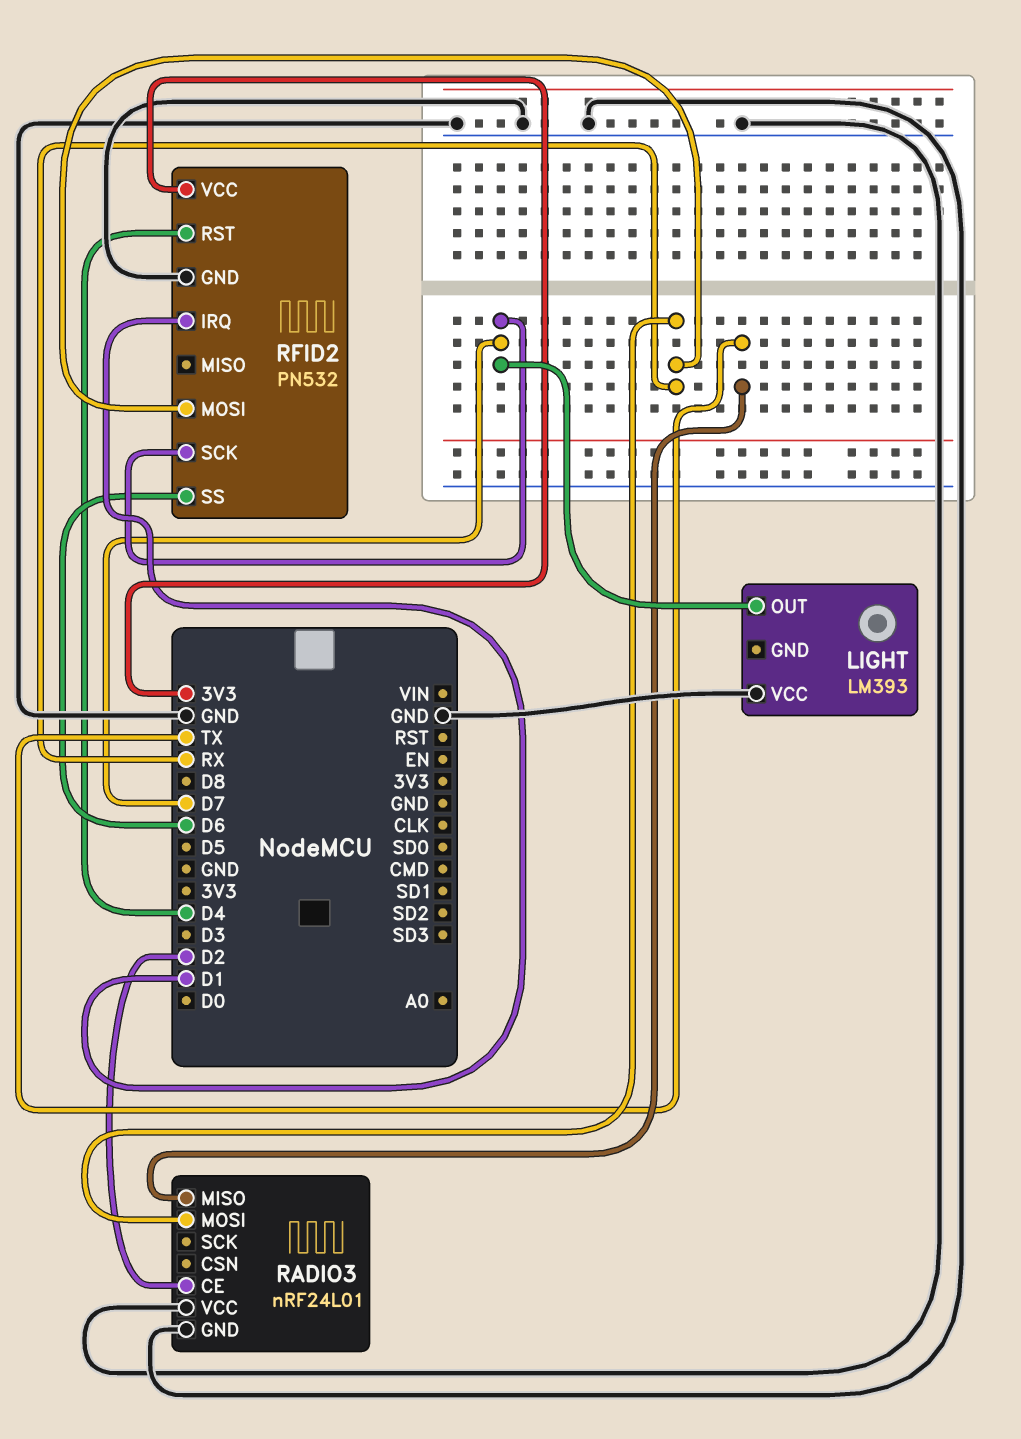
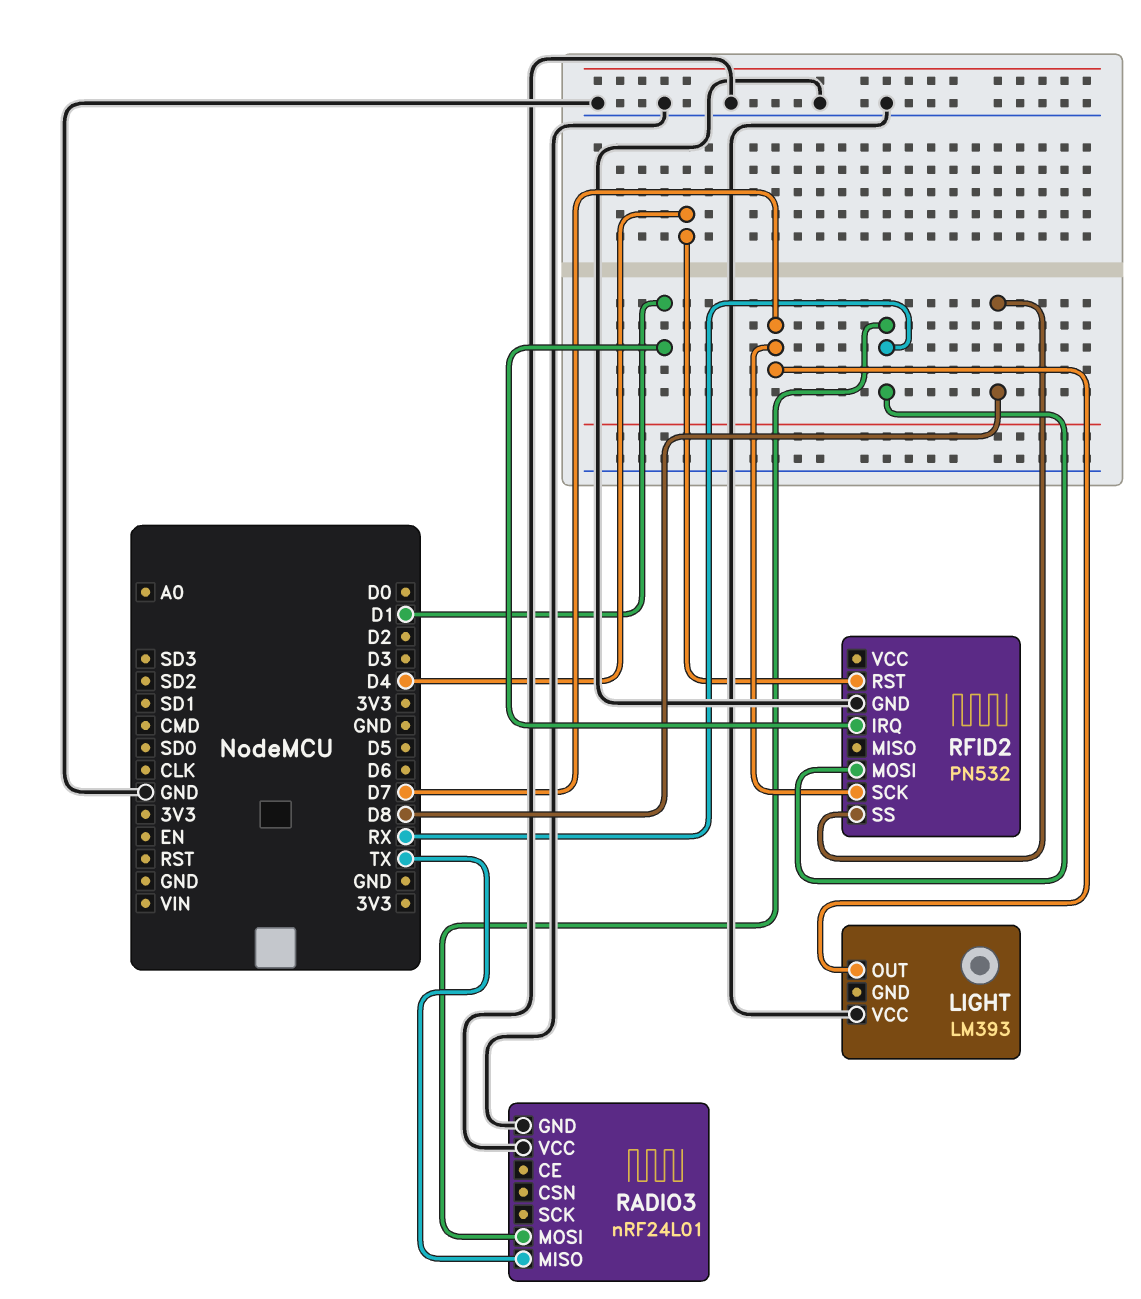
RADIO3 pin CE: D2 -> none
RFID2 pin SS: D6 -> D8
RFID2 pin VCC: 3V3 -> none

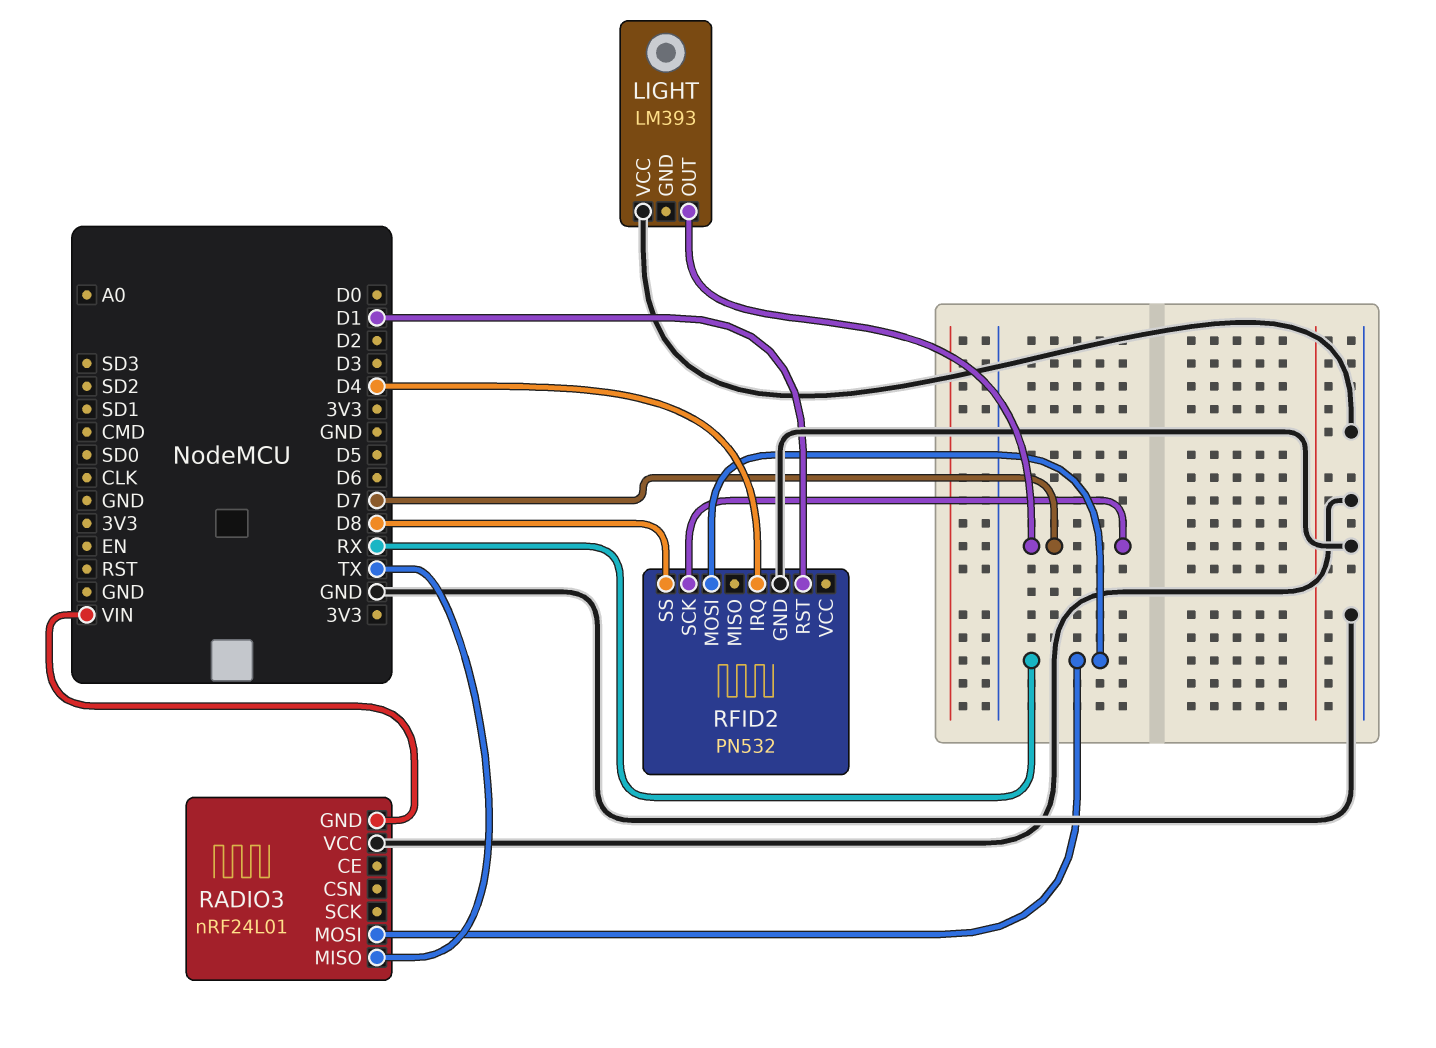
RADIO3 pin GND: GND -> VIN
RFID2 pin IRQ: D1 -> D4
RFID2 pin RST: D4 -> D1

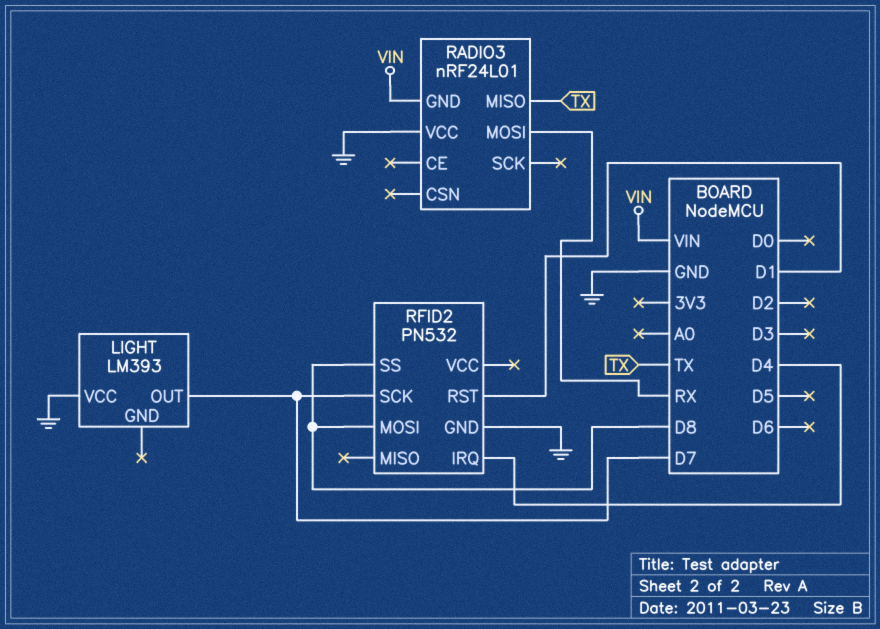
RFID2 pin MOSI: RX -> D8

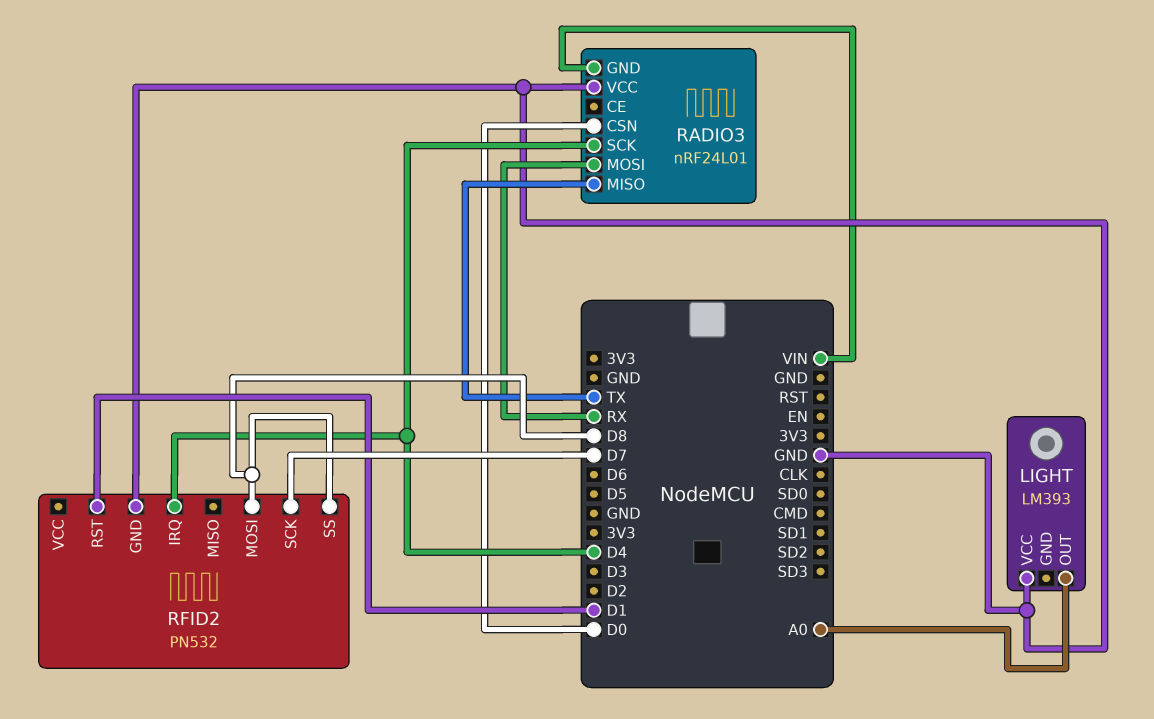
LIGHT pin OUT: D7 -> A0
RADIO3 pin CSN: none -> D0
RADIO3 pin SCK: none -> D4

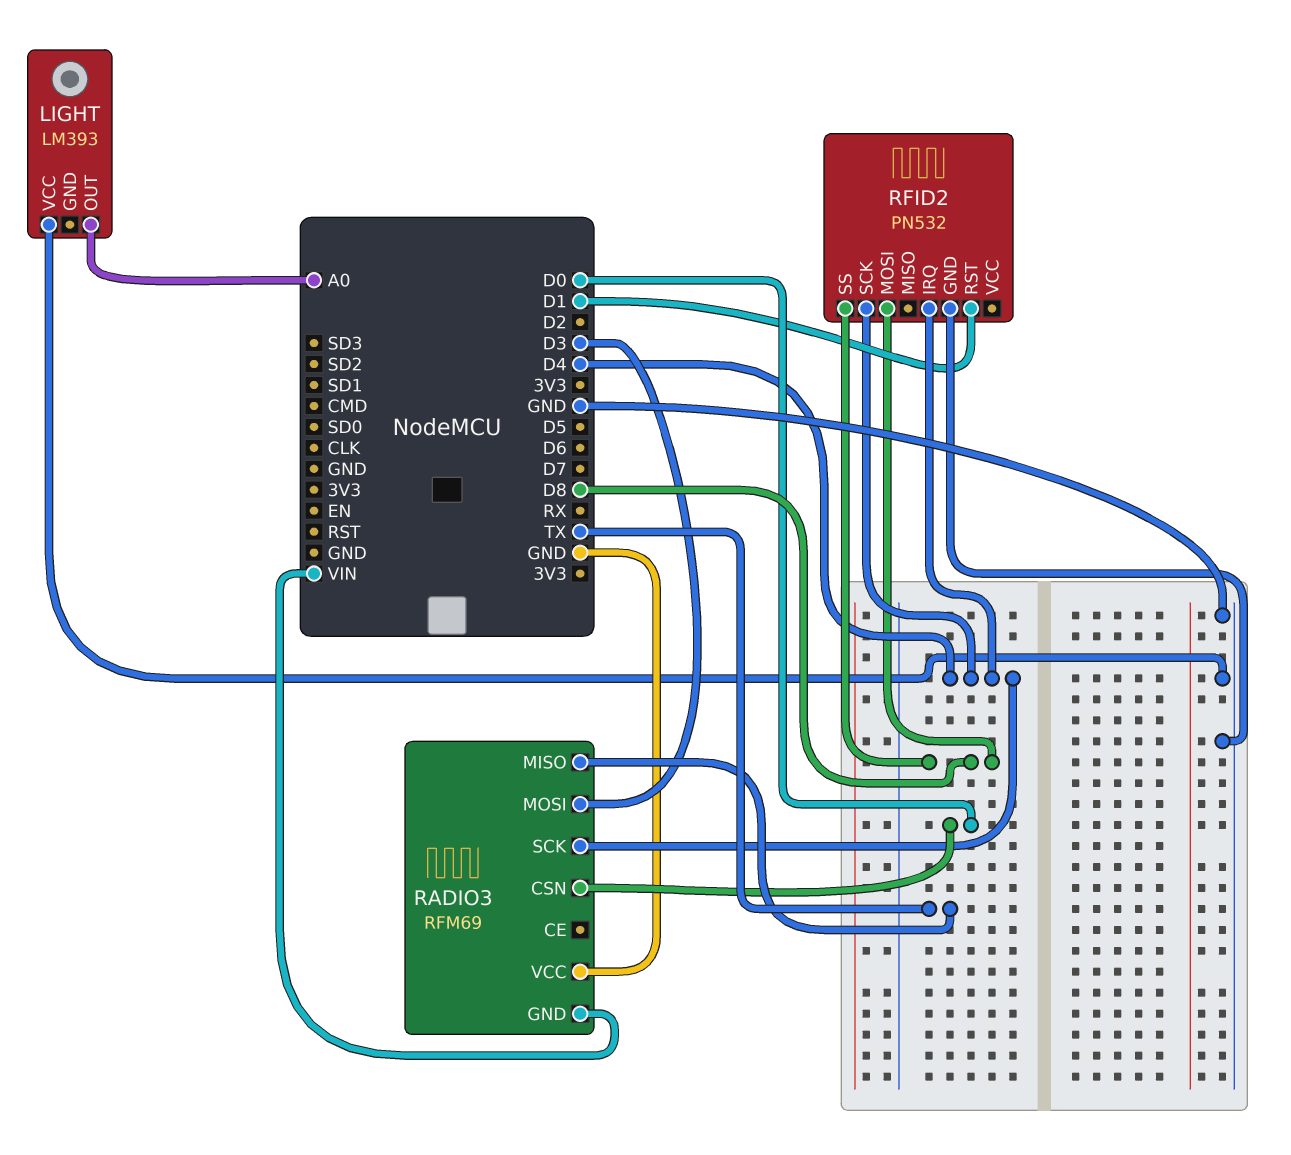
RADIO3: nRF24L01 -> RFM69
RADIO3 pin MOSI: RX -> D3
RFID2 pin SCK: D7 -> D4

